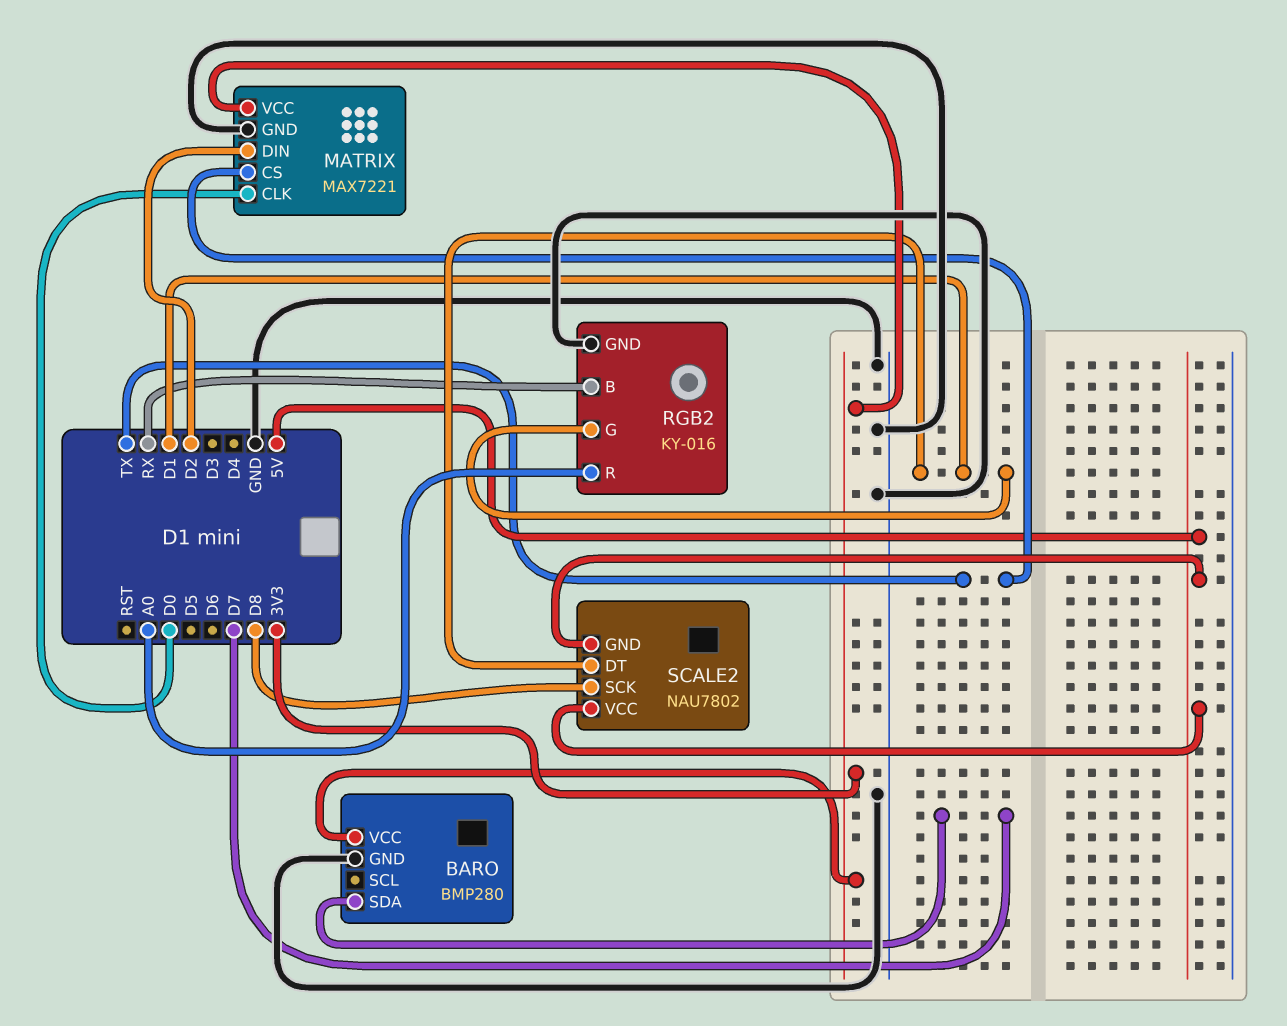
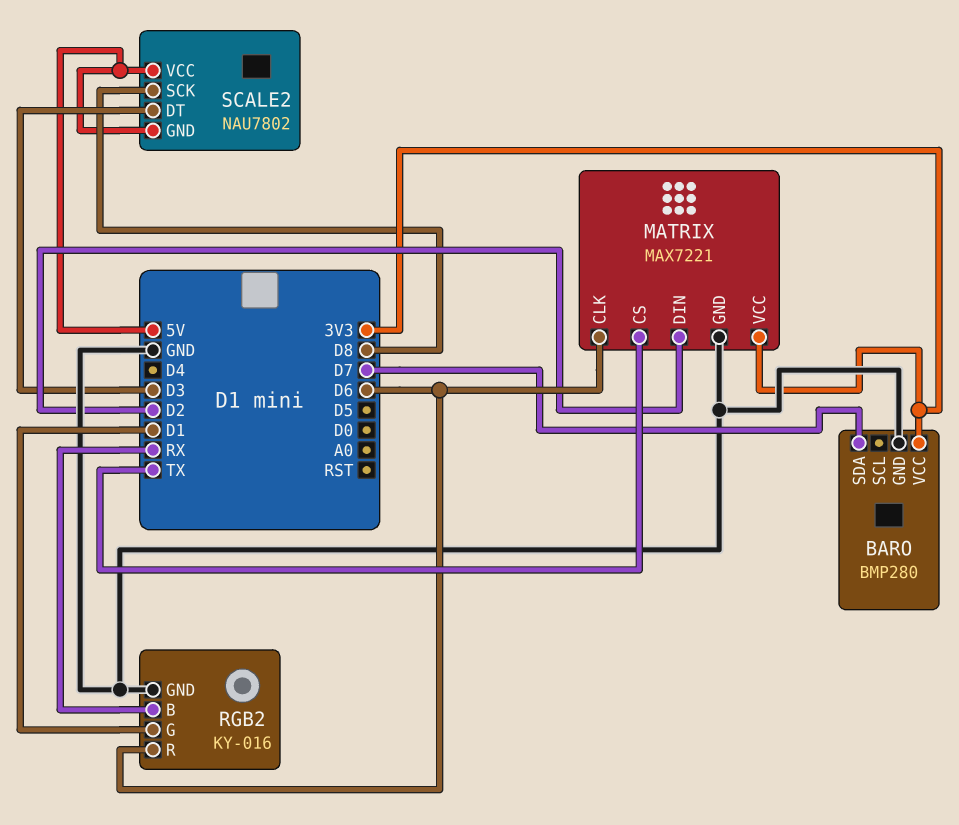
MATRIX pin CLK: D0 -> D6
RGB2 pin R: A0 -> D6
SCALE2 pin DT: D1 -> D3

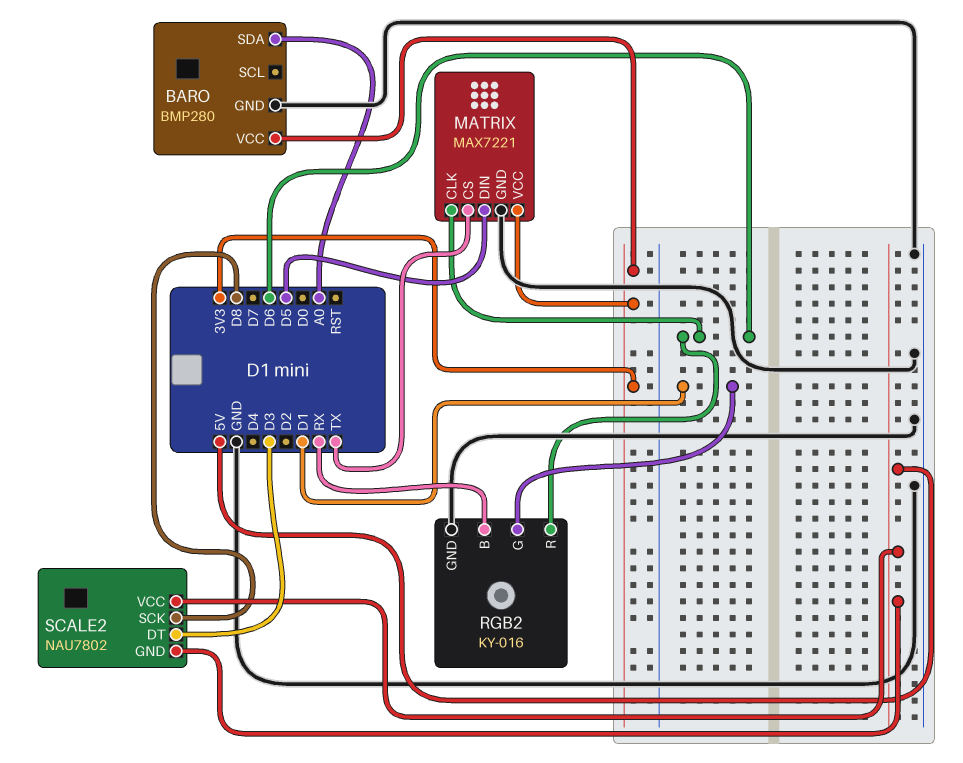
BARO pin SDA: D7 -> A0
MATRIX pin DIN: D2 -> D5

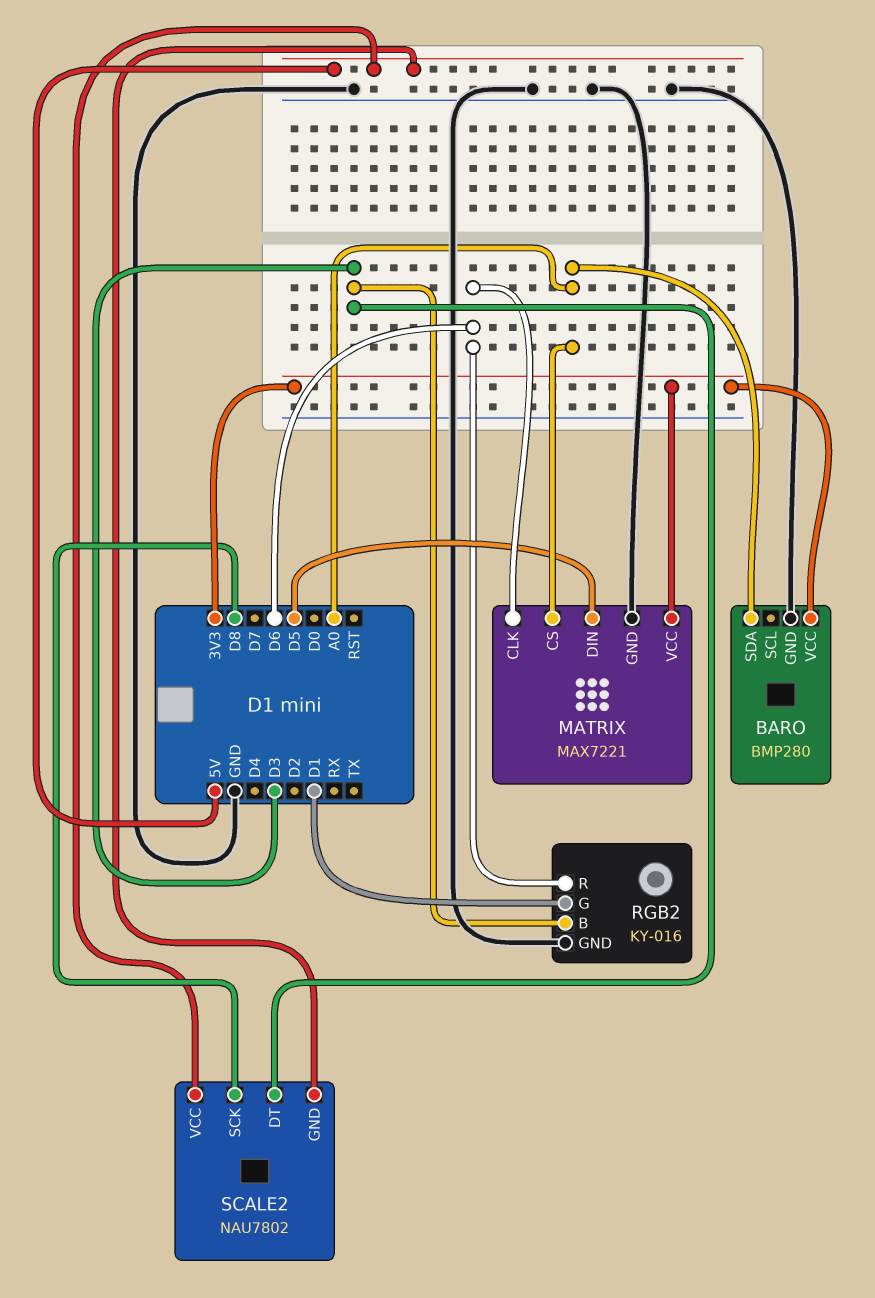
MATRIX pin CS: TX -> A0
RGB2 pin B: RX -> D3

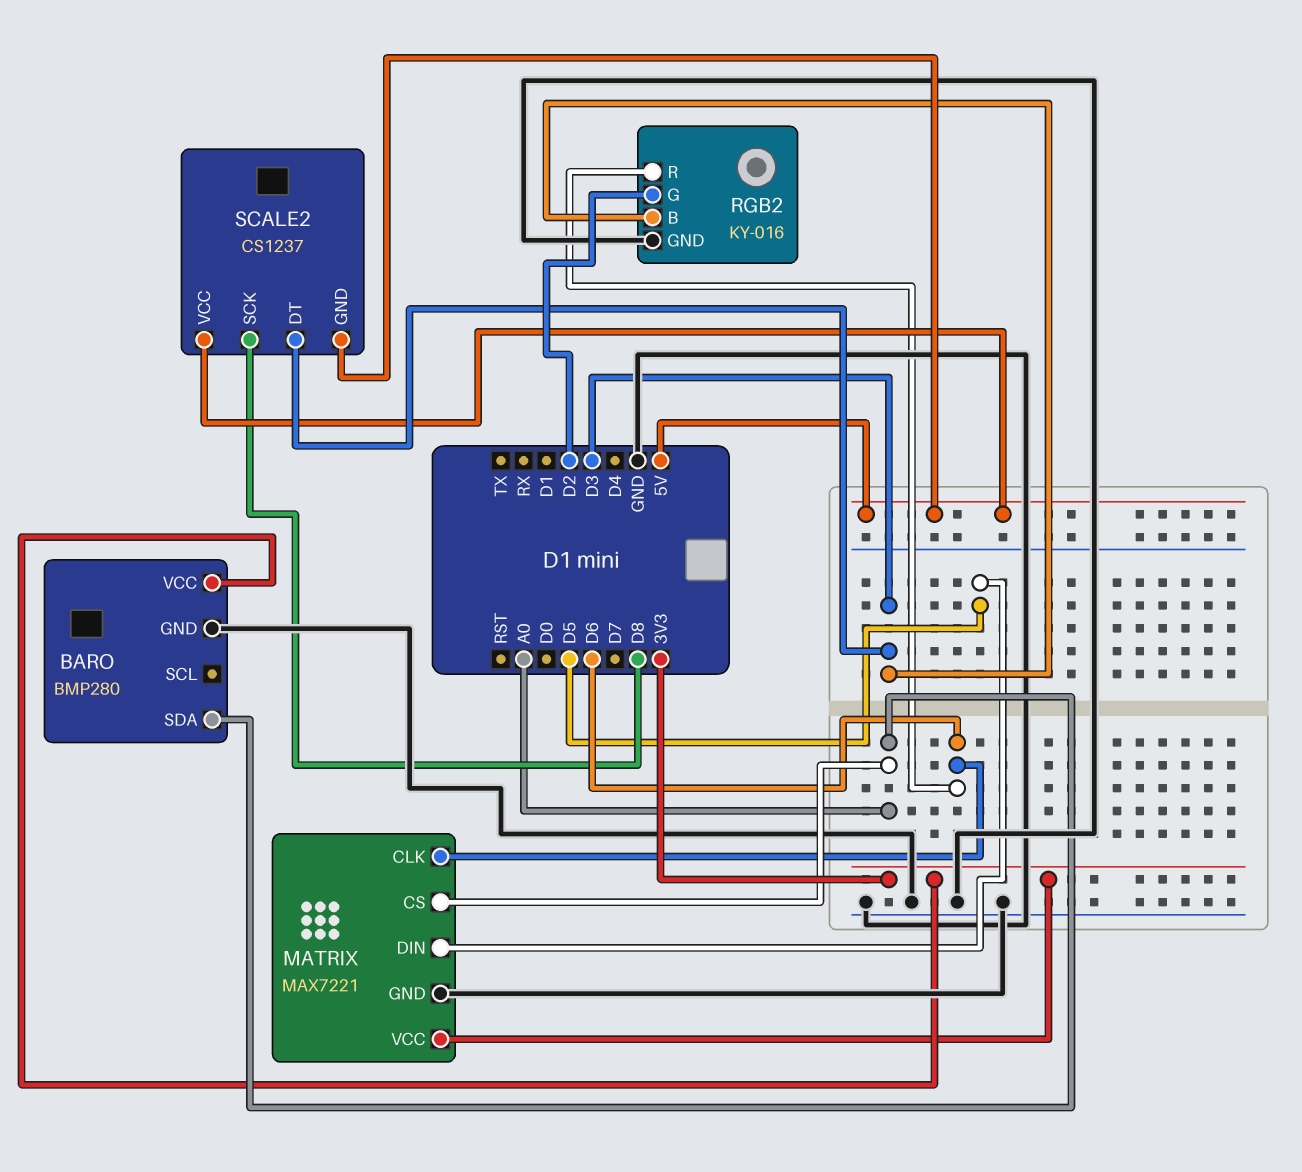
RGB2 pin G: D1 -> D2
SCALE2: NAU7802 -> CS1237

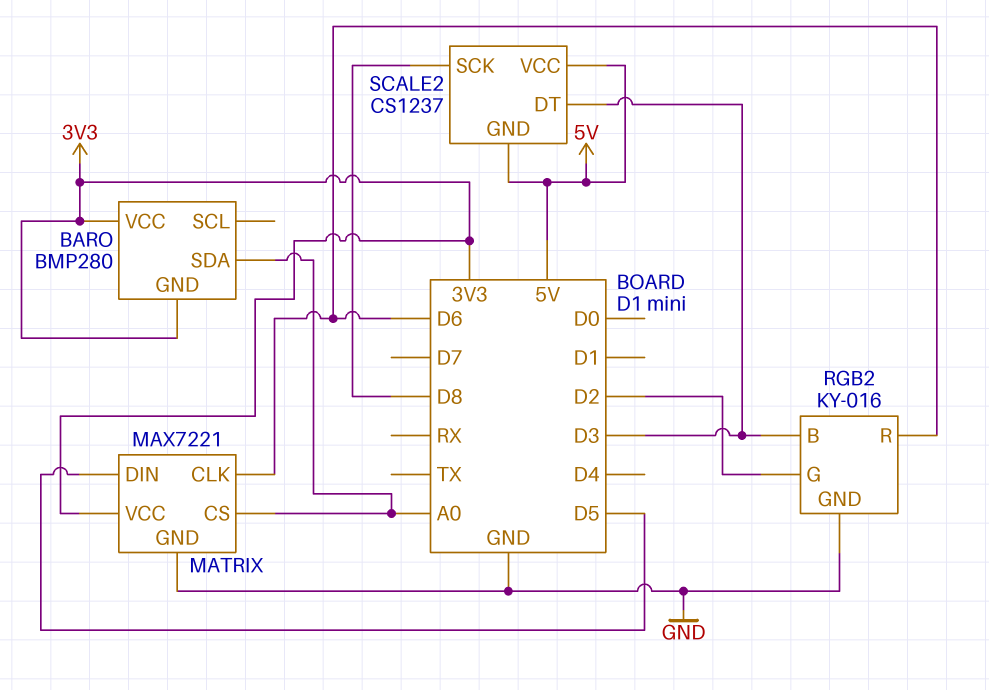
BARO pin GND: GND -> 3V3

